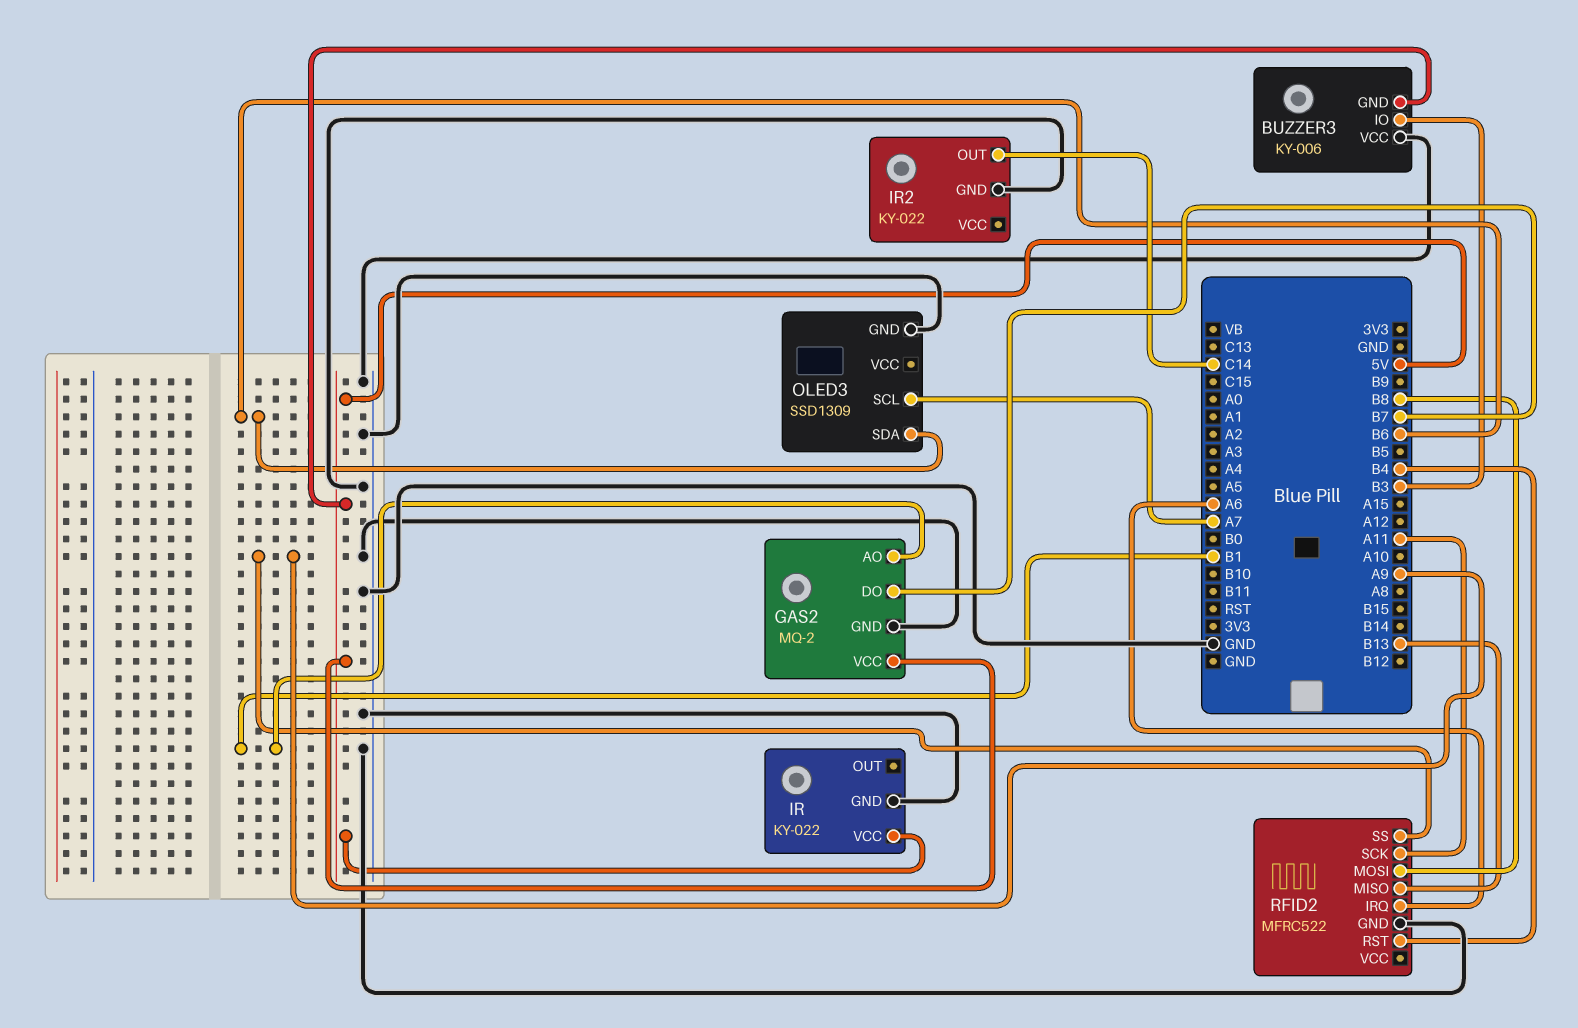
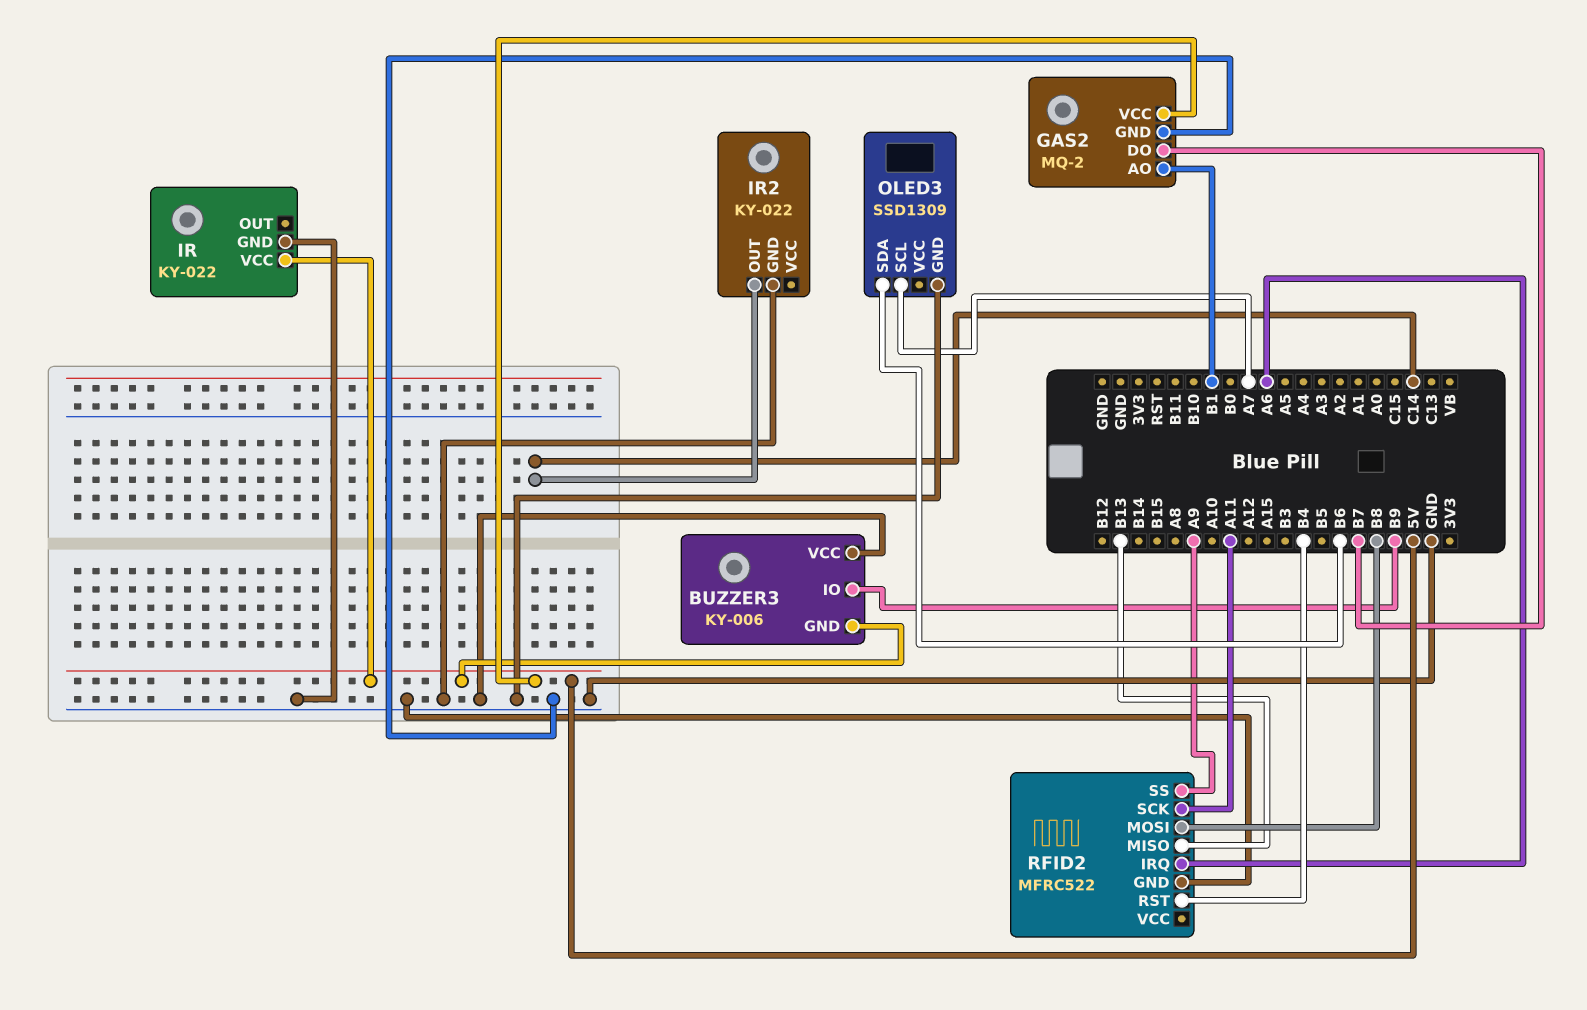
BUZZER3 pin IO: B3 -> B9

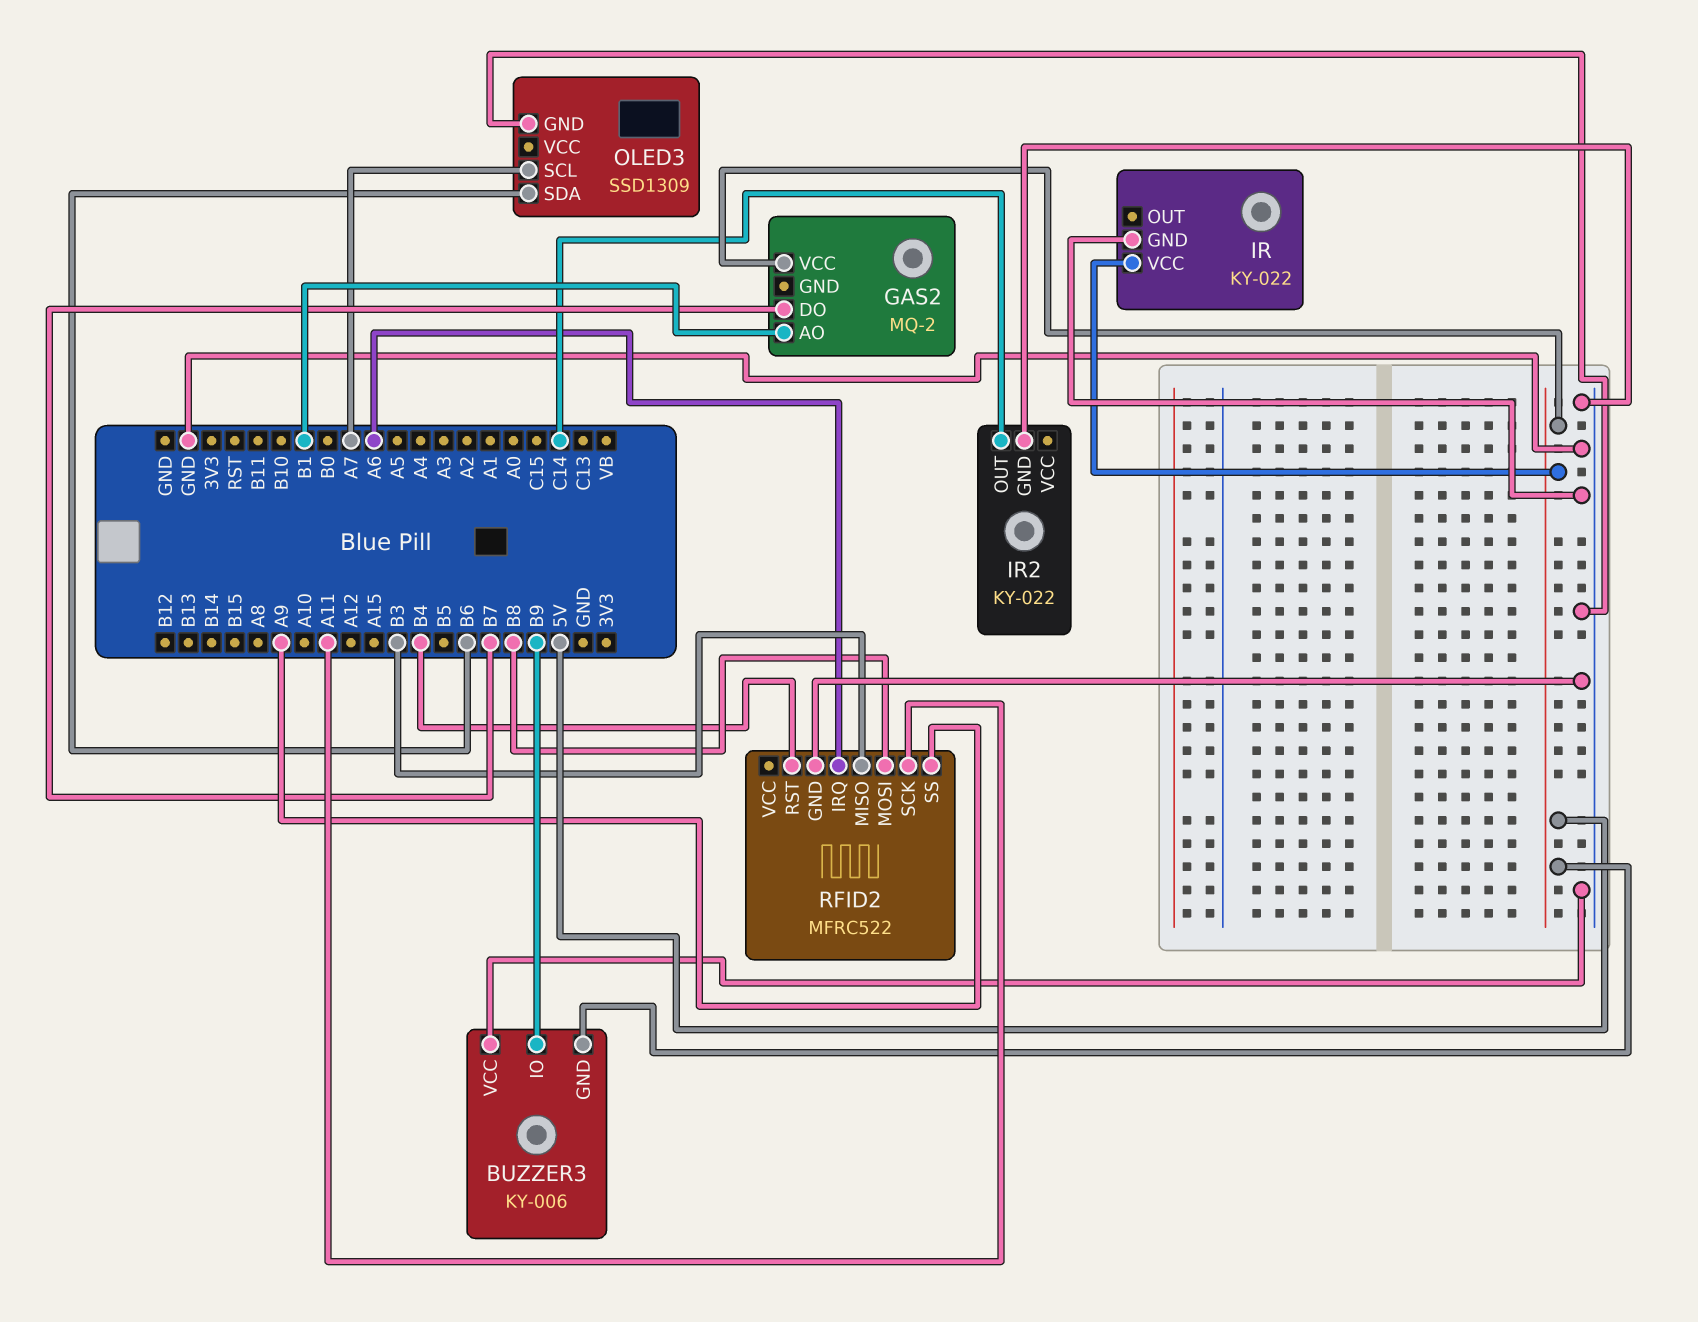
GAS2 pin GND: GND -> none
RFID2 pin MISO: B13 -> B3

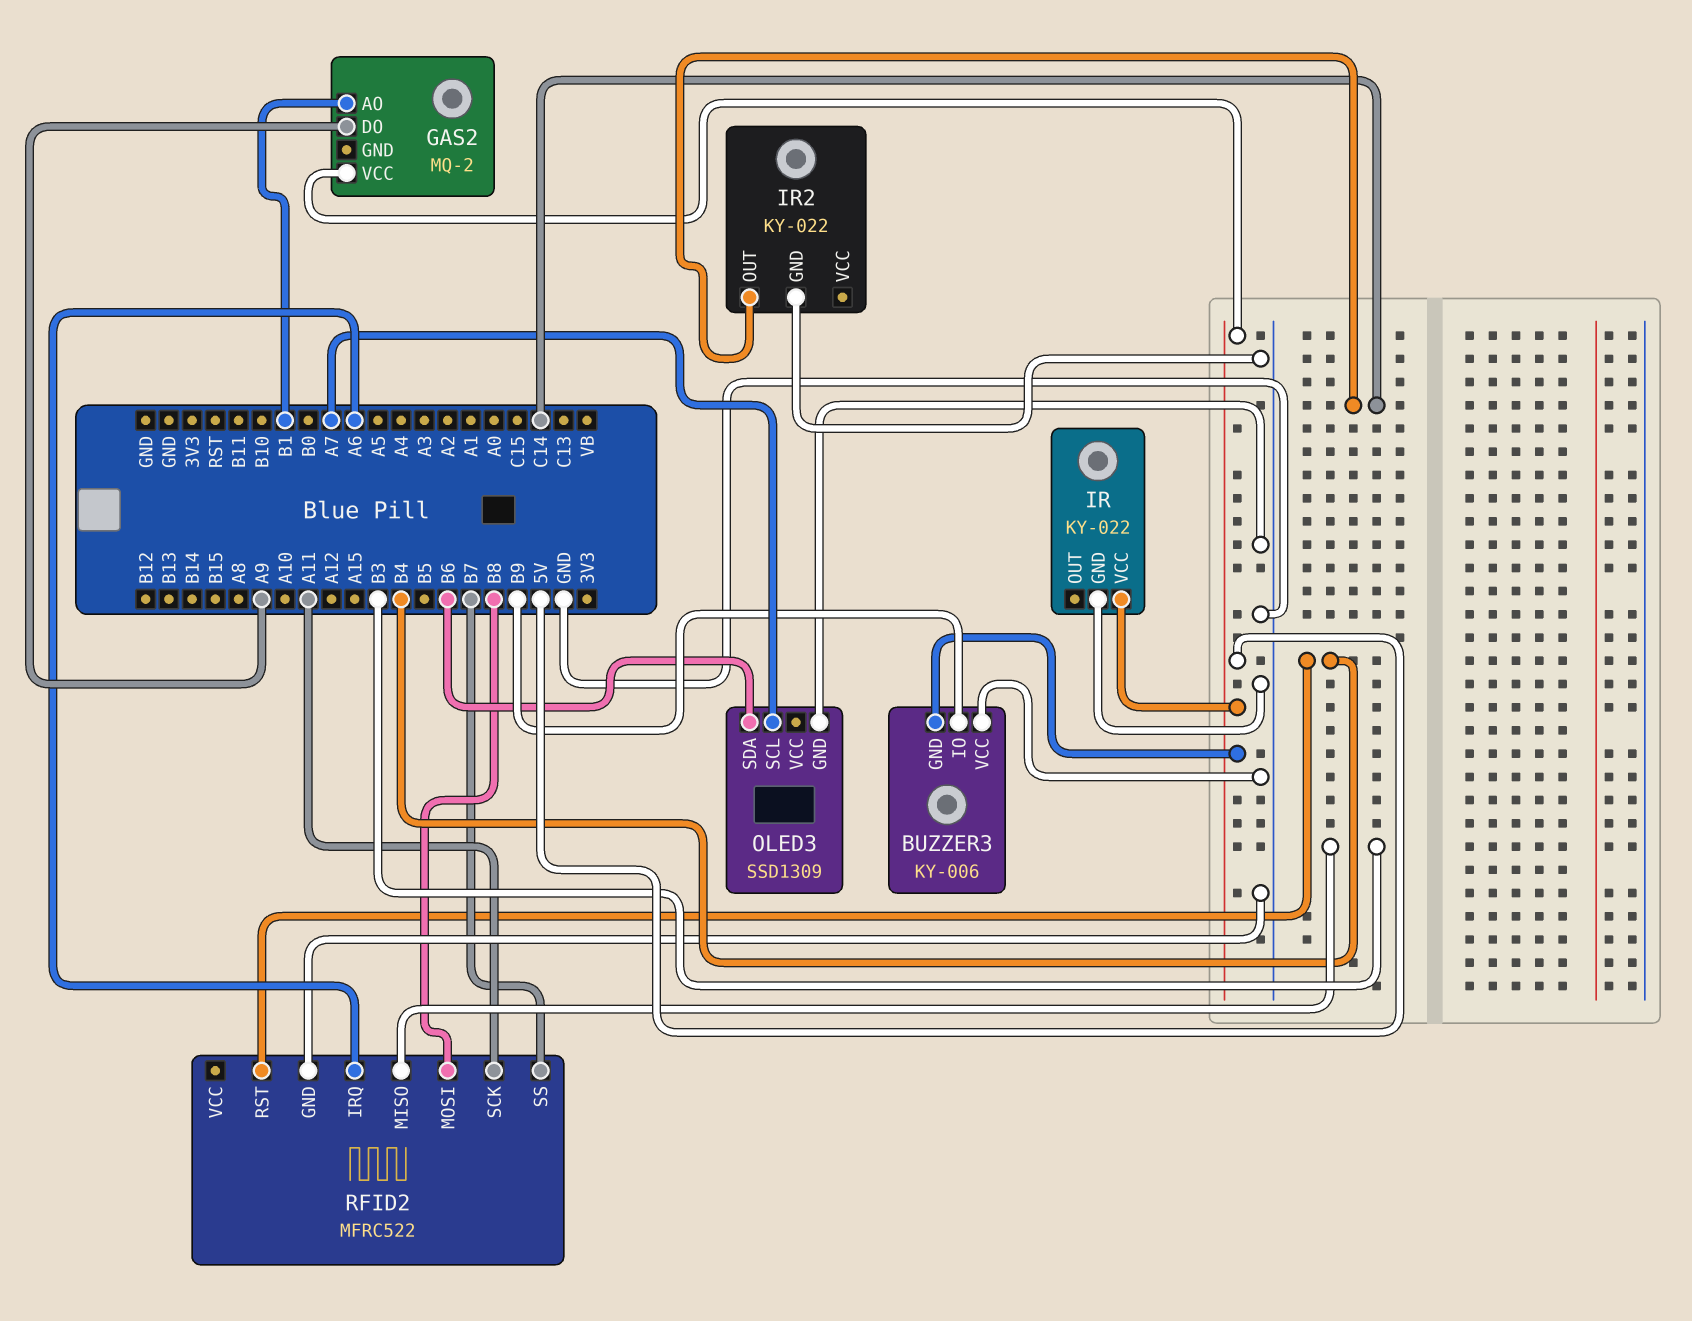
GAS2 pin DO: B7 -> A9
RFID2 pin SS: A9 -> B7

